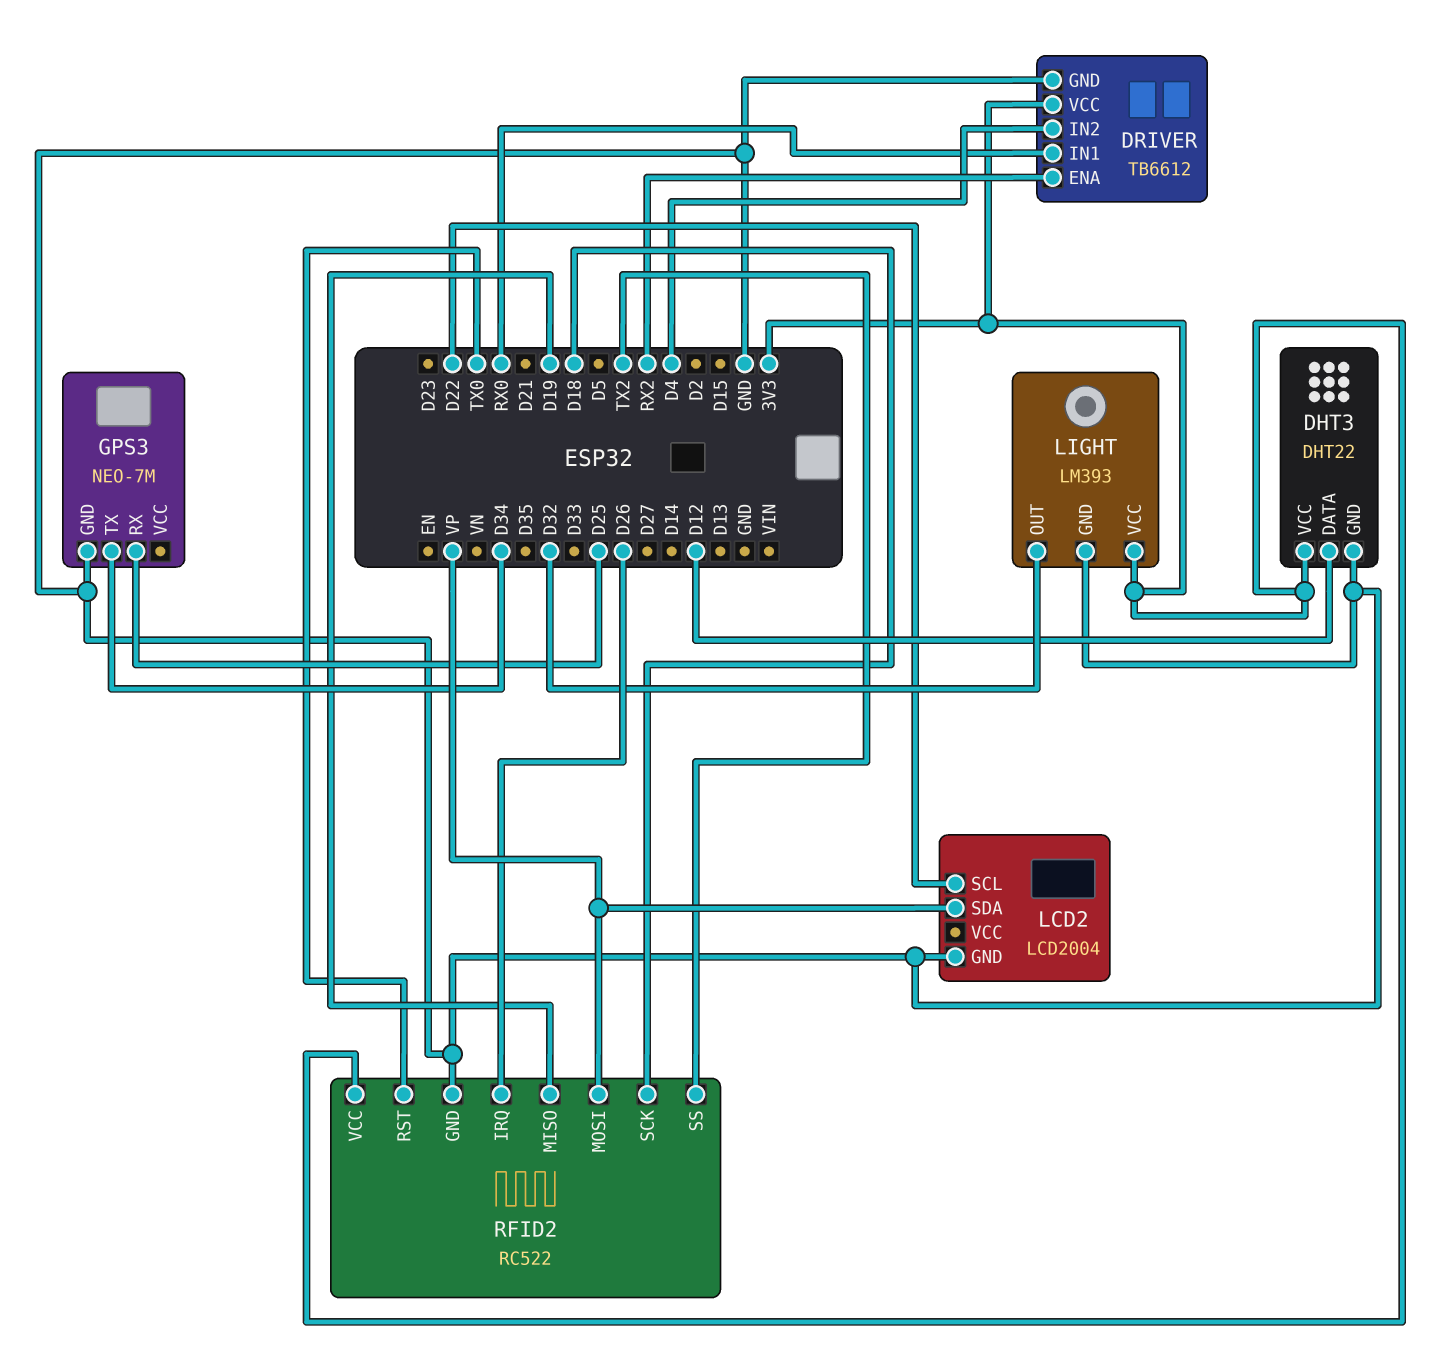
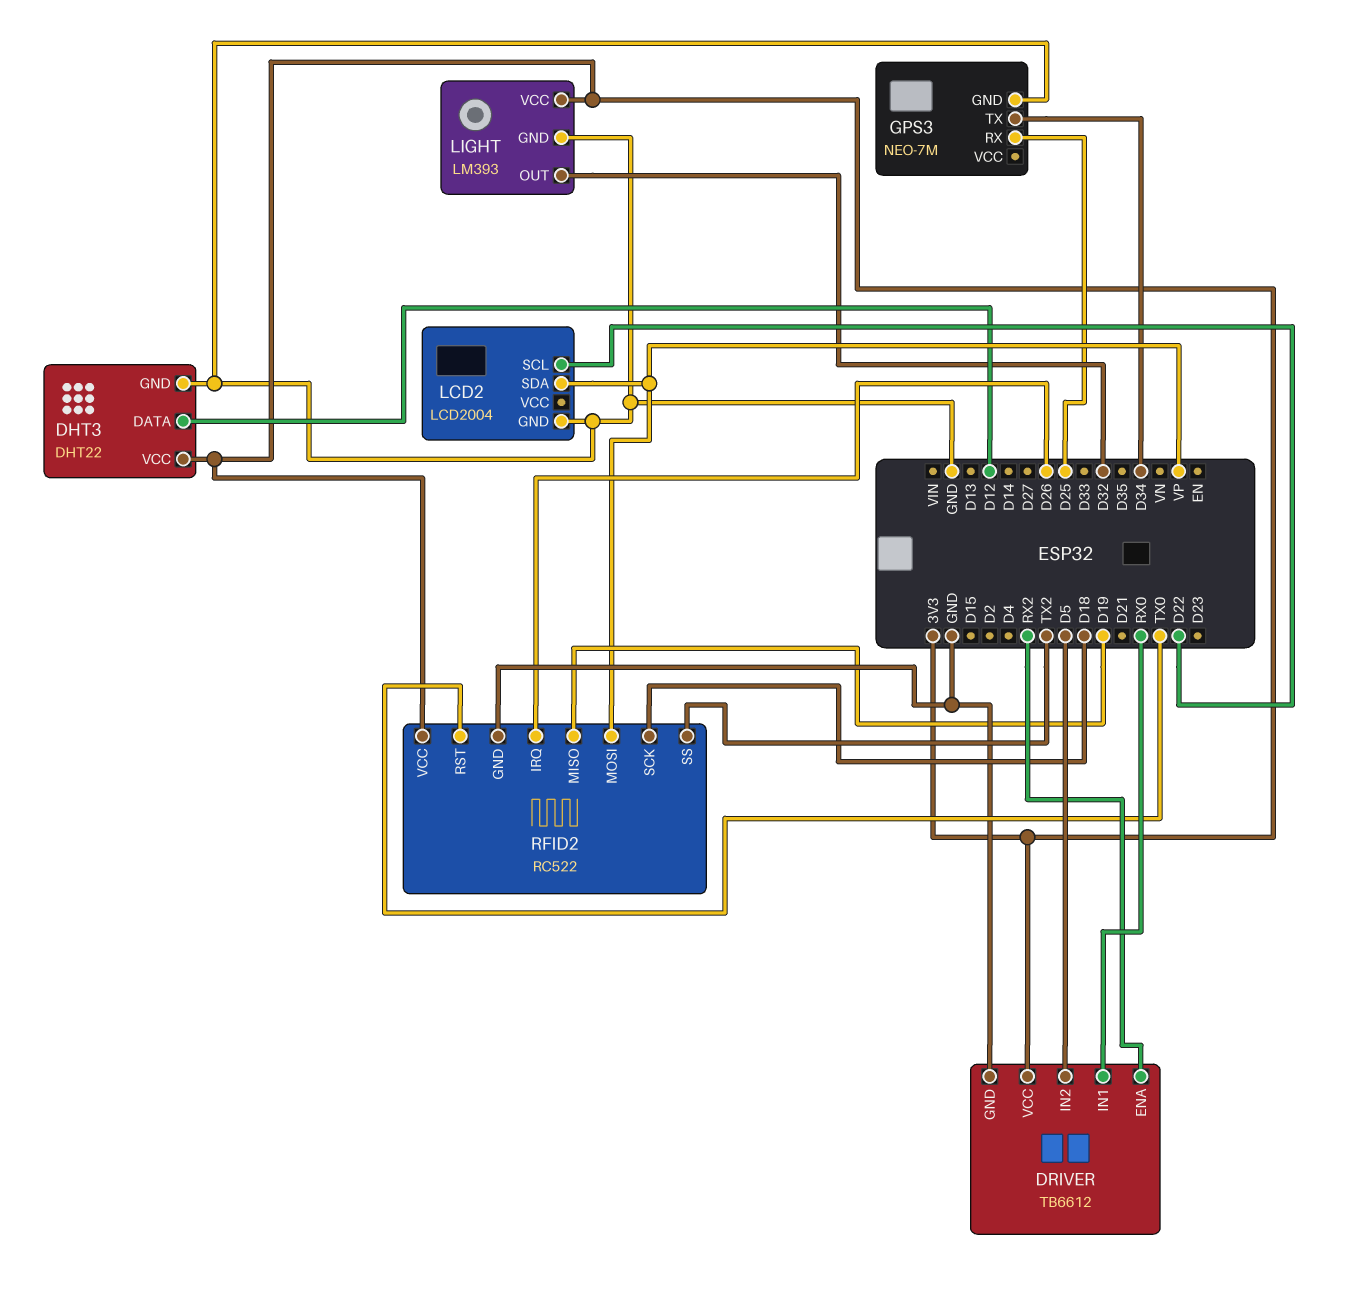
DRIVER pin IN2: D4 -> D5

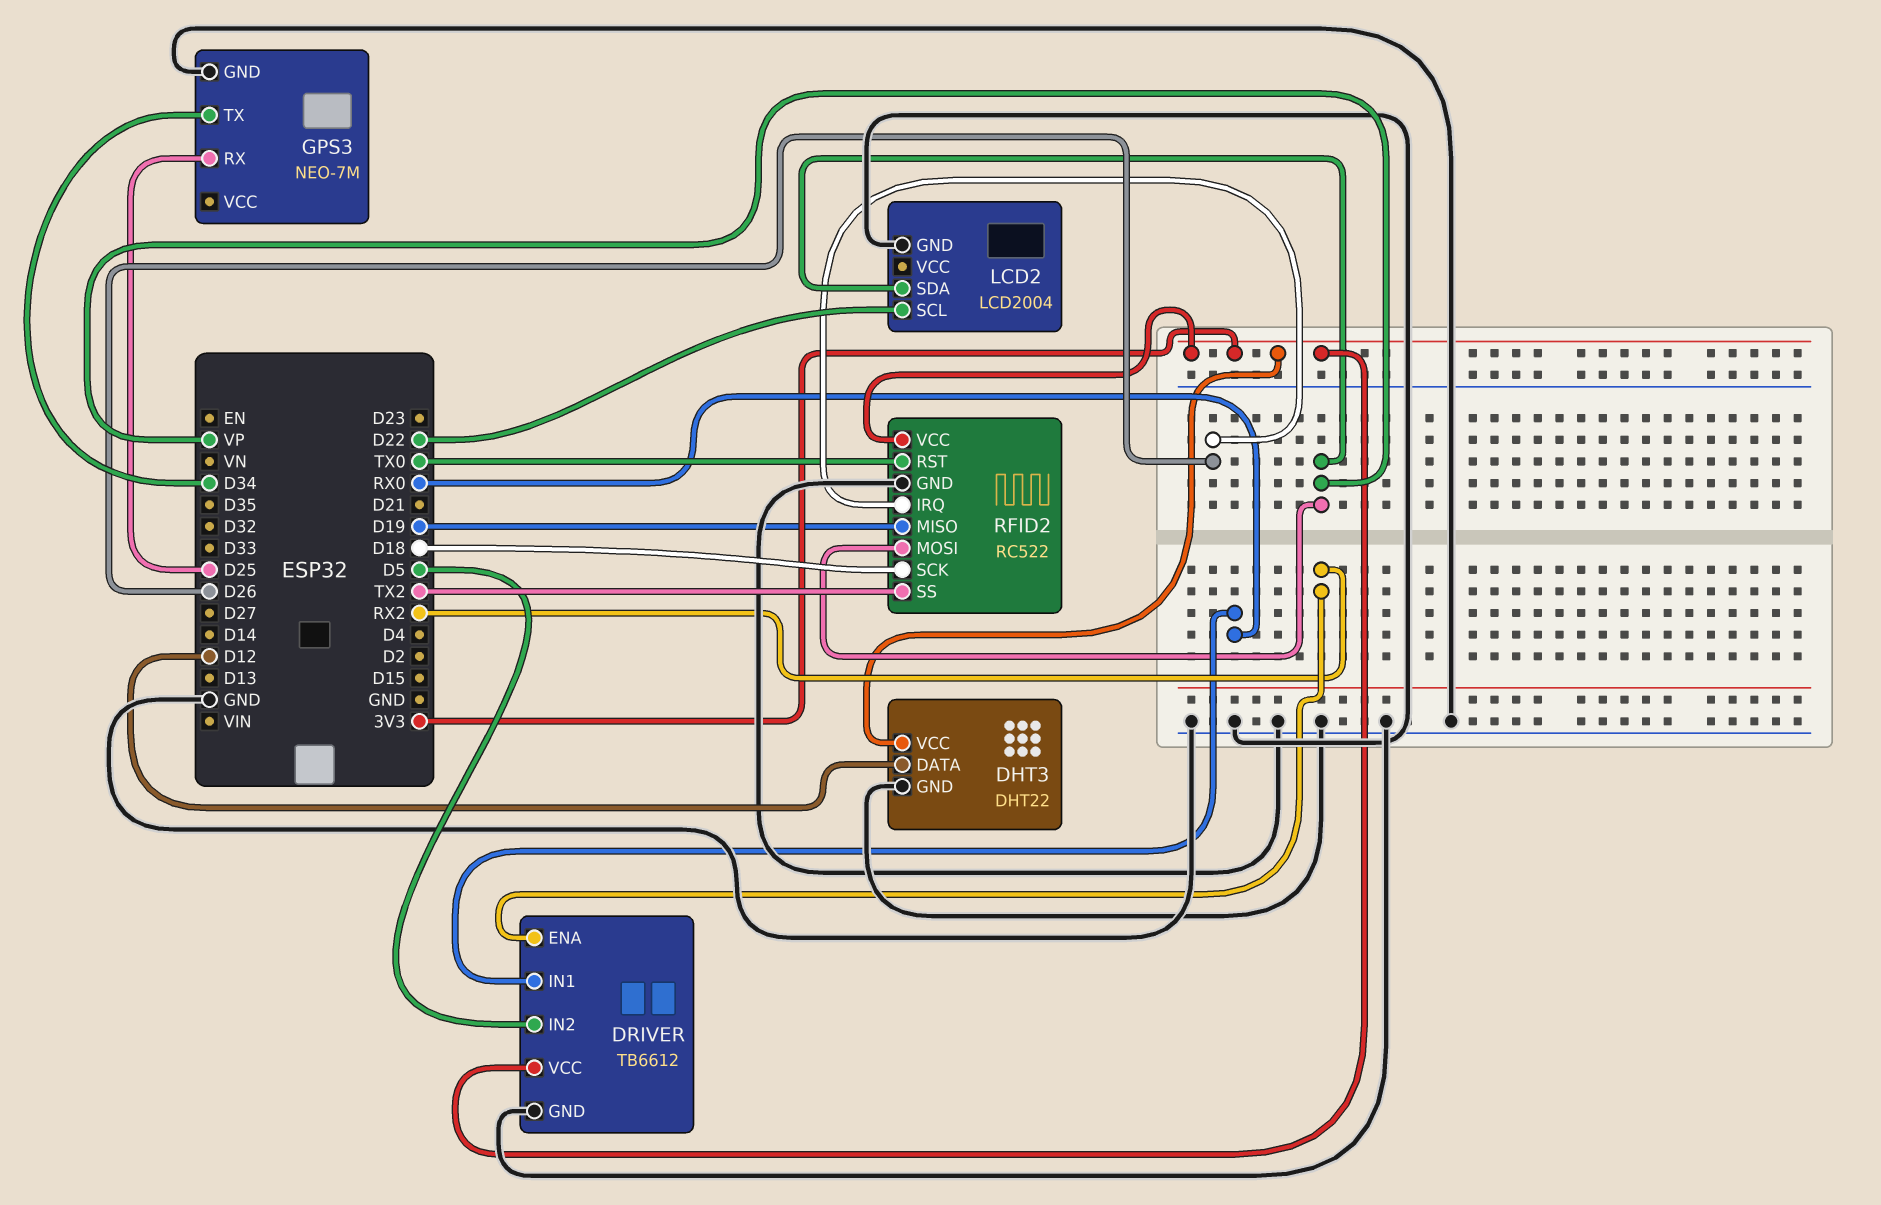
LIGHT: LM393 -> none
LIGHT pin GND: GND -> none
LIGHT pin OUT: D32 -> none
LIGHT pin VCC: 3V3 -> none

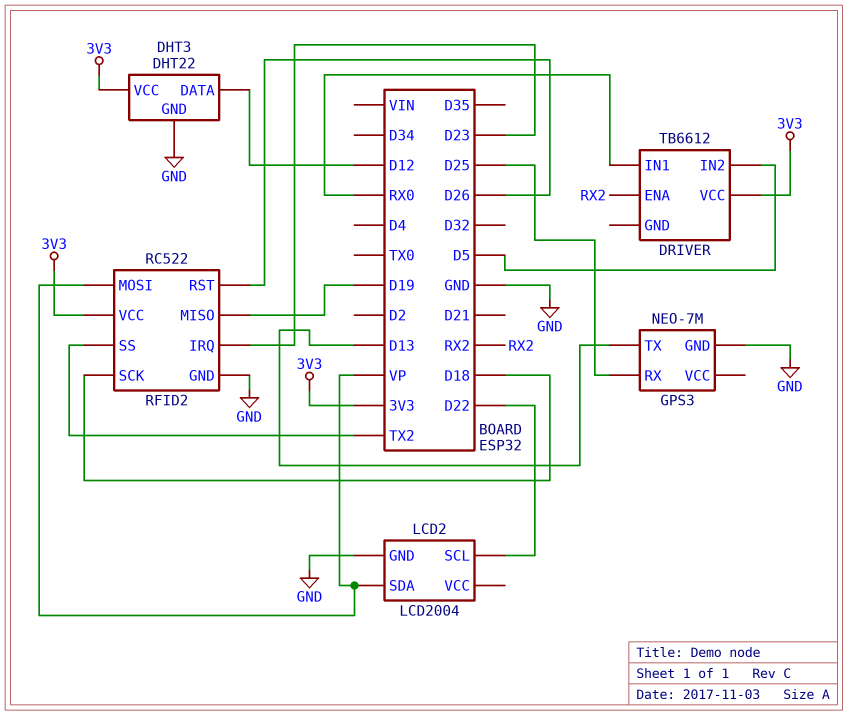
DRIVER pin GND: GND -> none
GPS3 pin TX: D34 -> D13
RFID2 pin IRQ: D26 -> D23
RFID2 pin RST: TX0 -> D26

